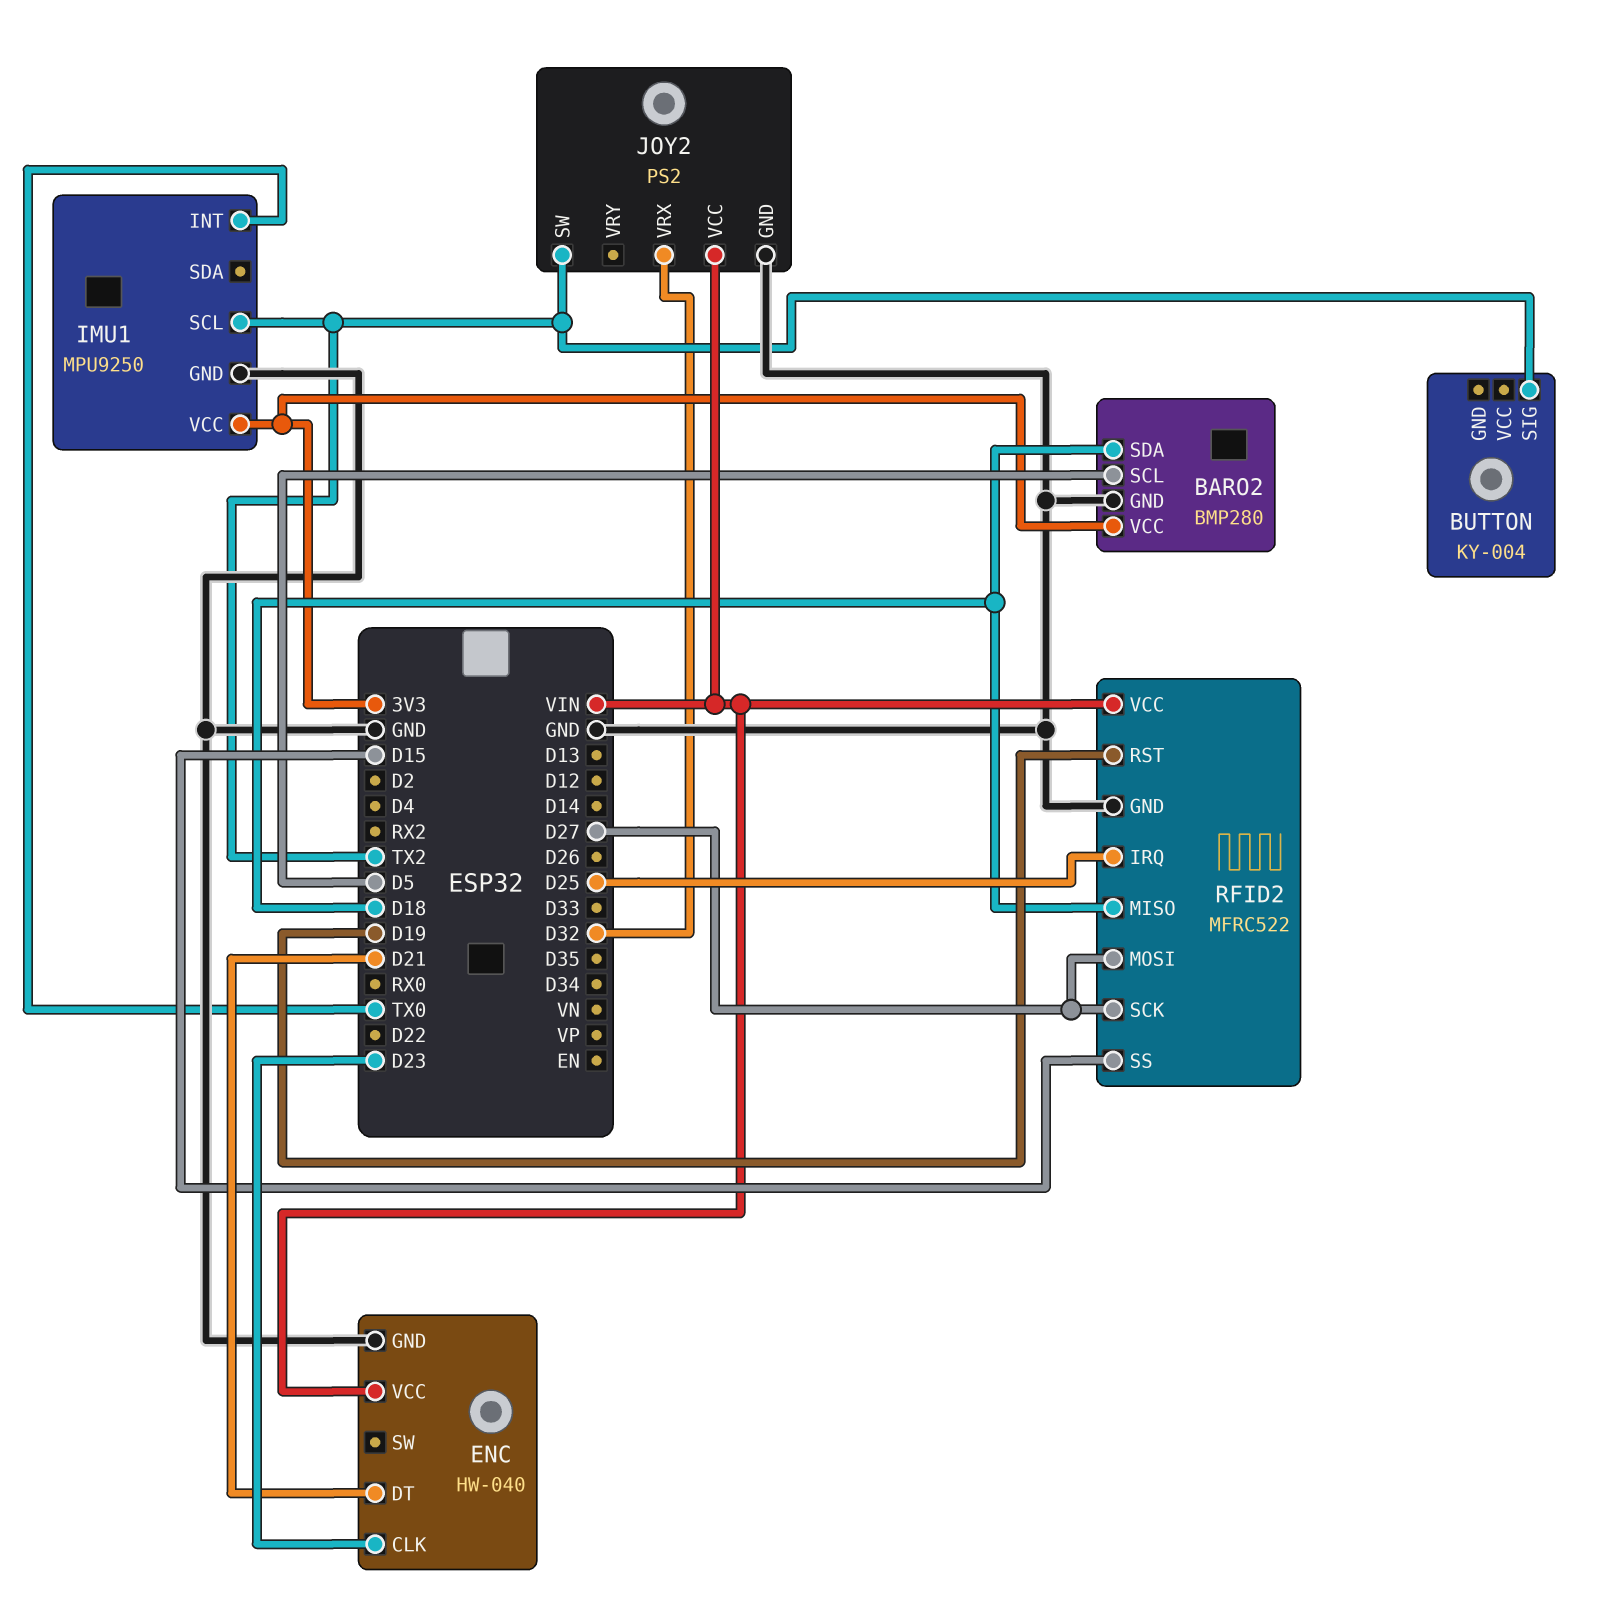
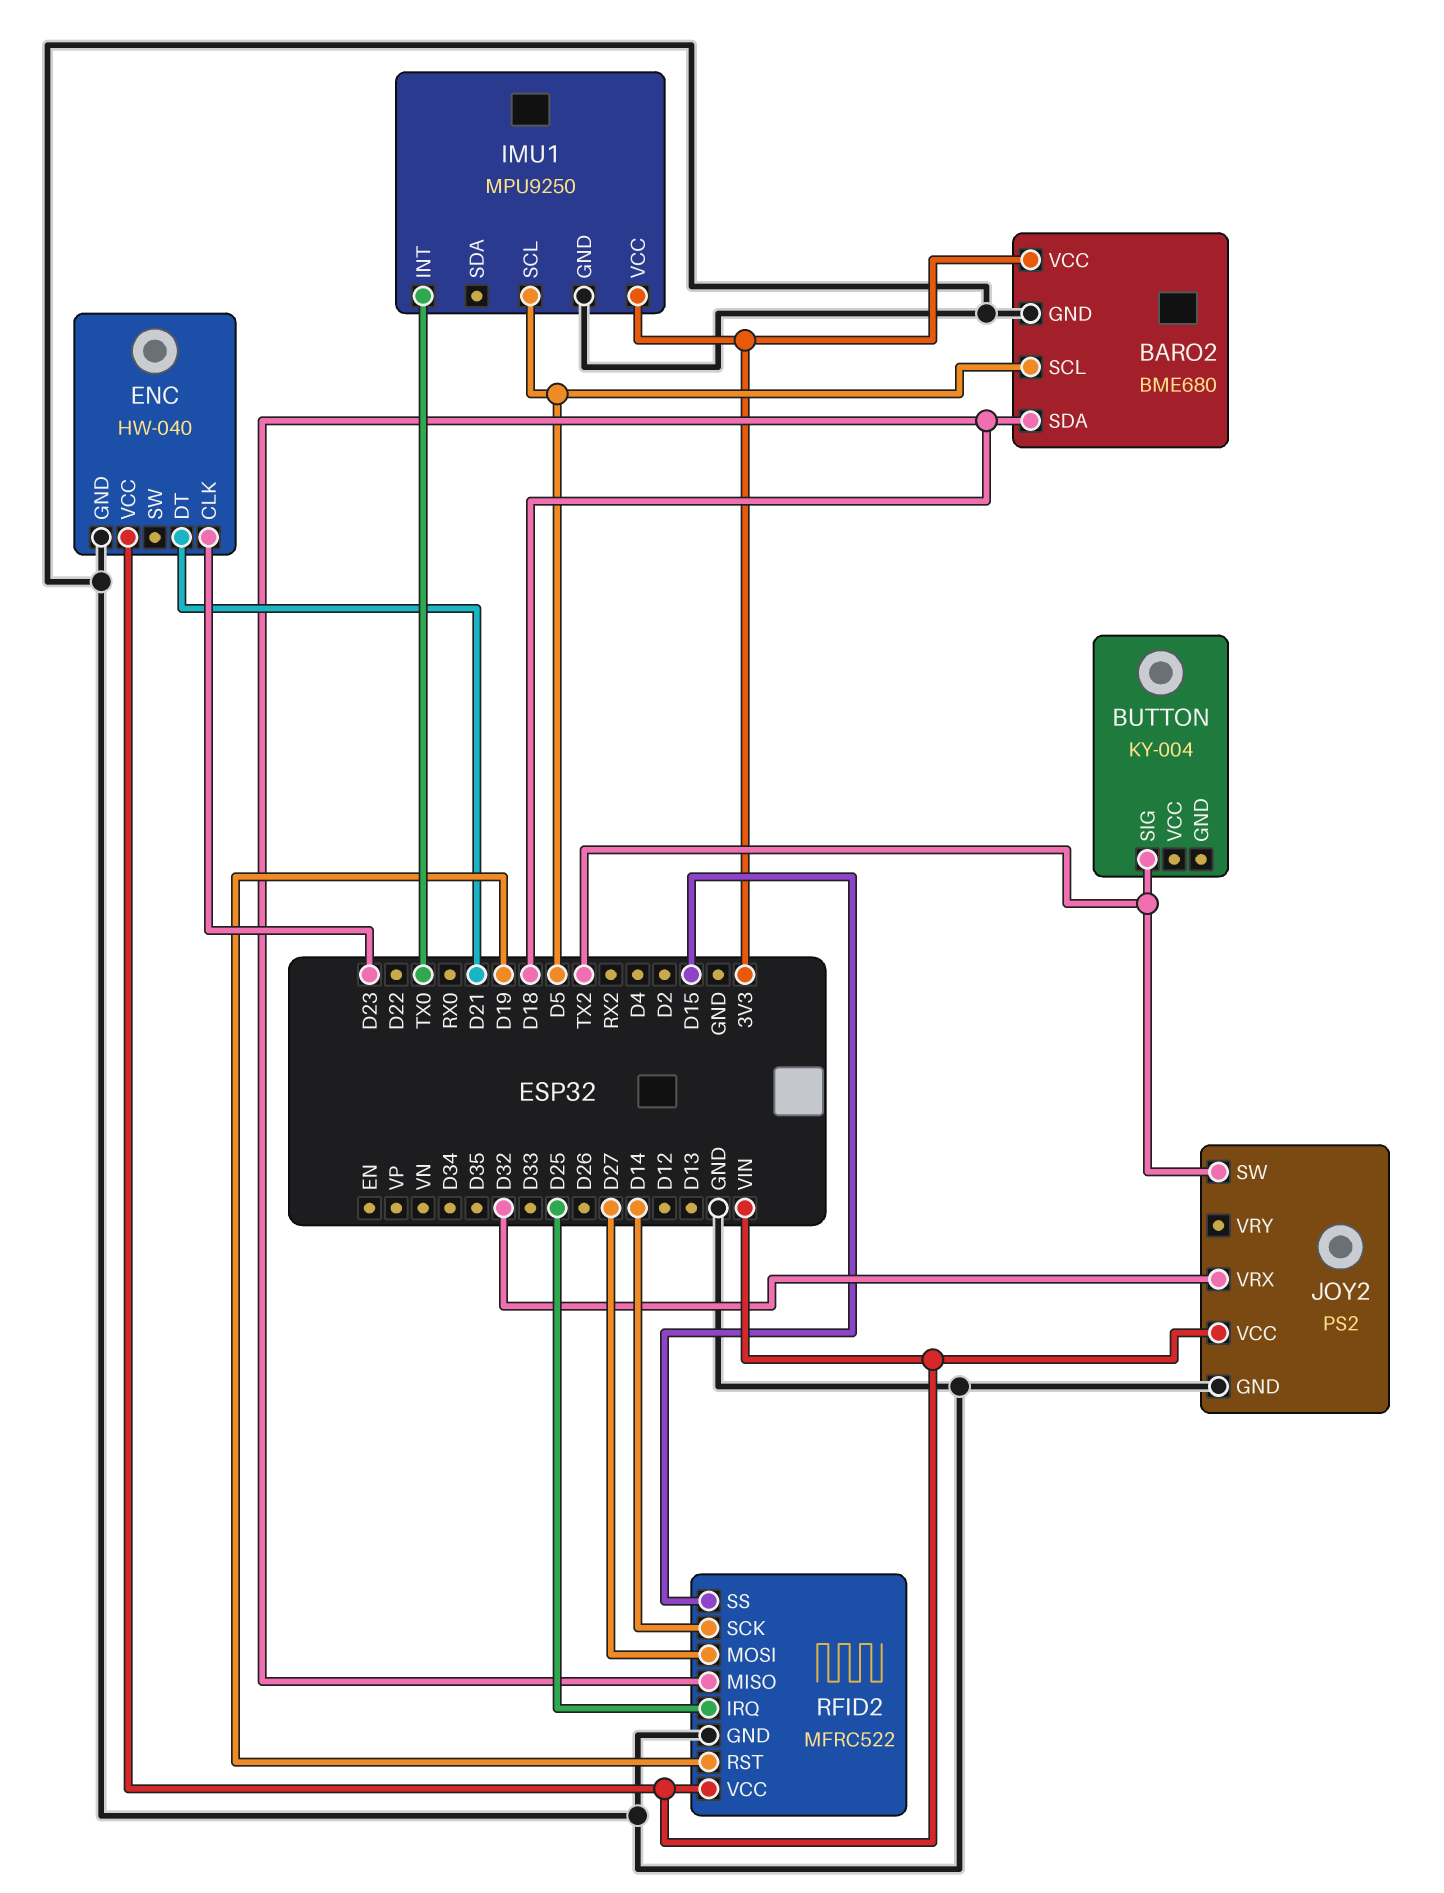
BARO2: BMP280 -> BME680
IMU1 pin SCL: TX2 -> D5
RFID2 pin SCK: D27 -> D14

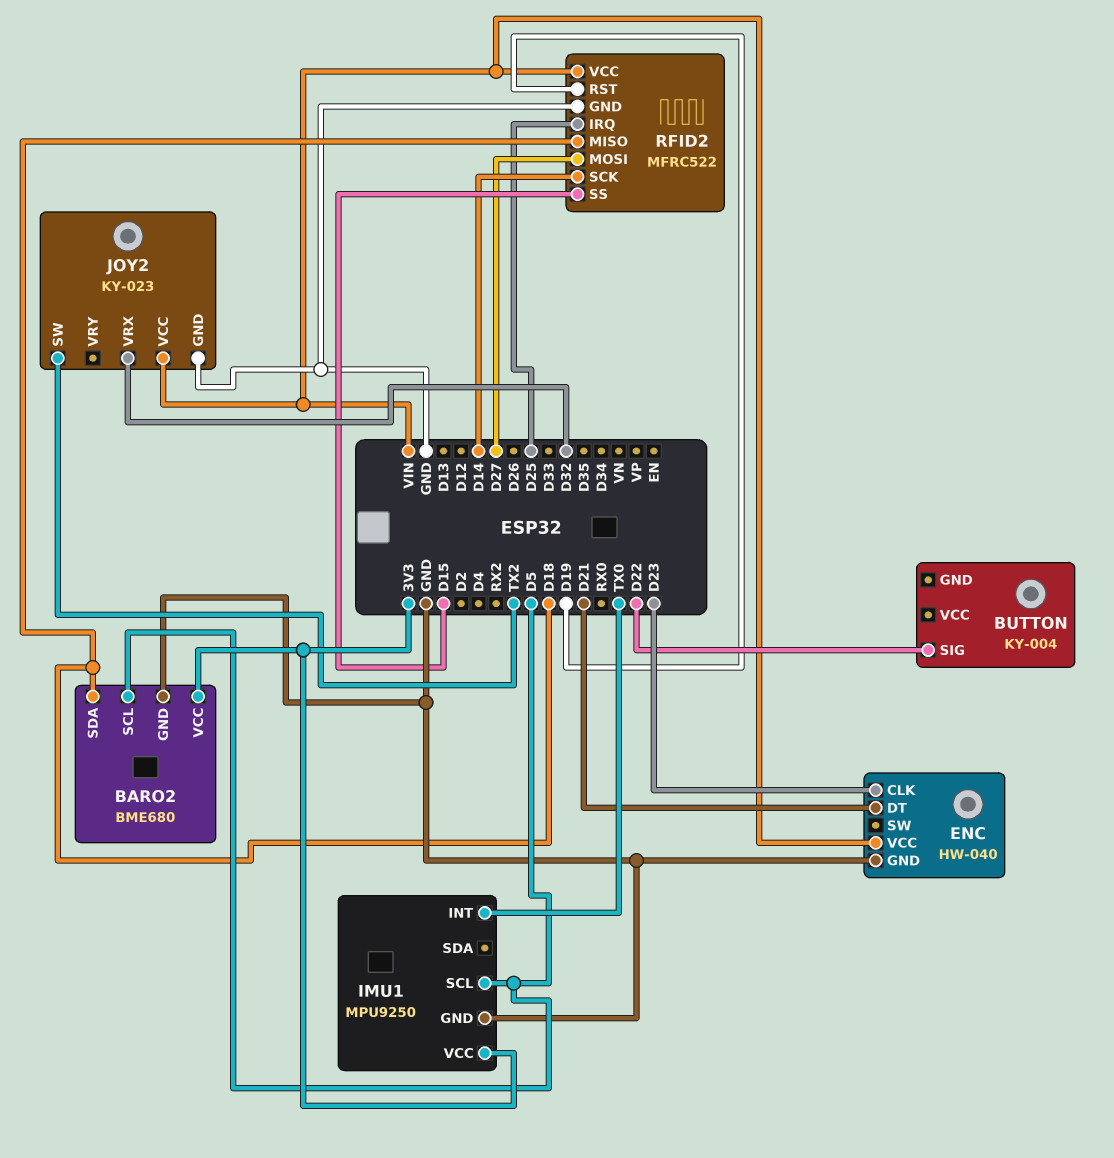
BUTTON pin SIG: TX2 -> D22
JOY2: PS2 -> KY-023

